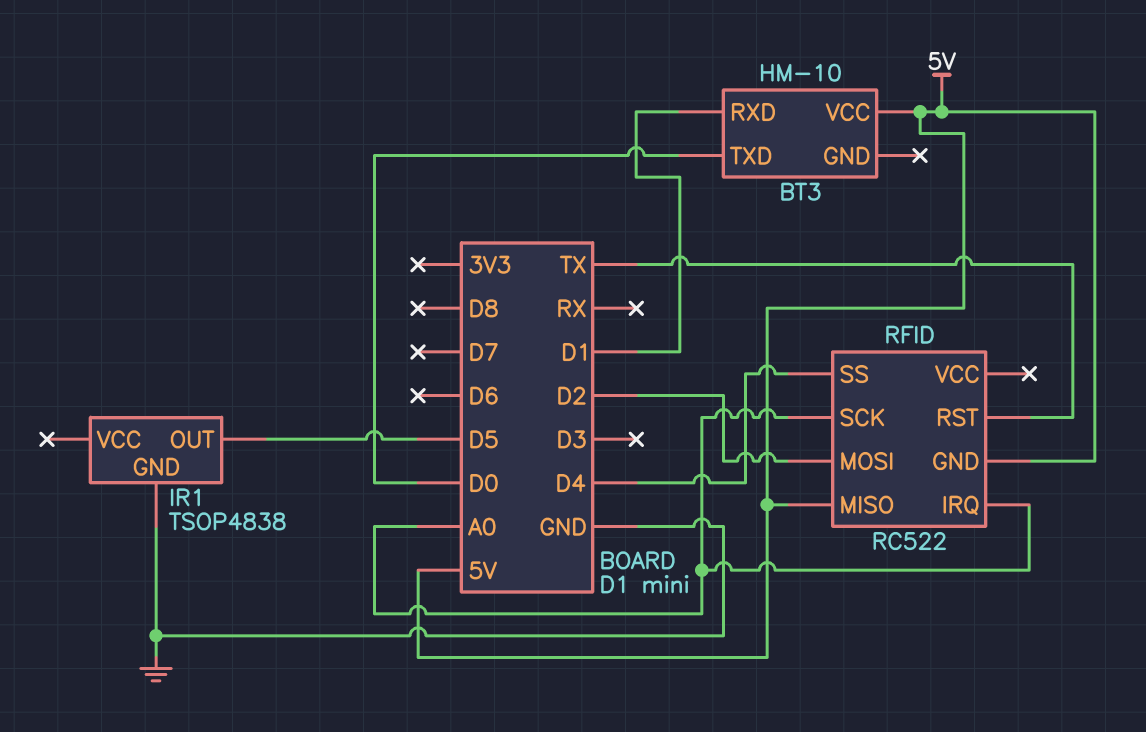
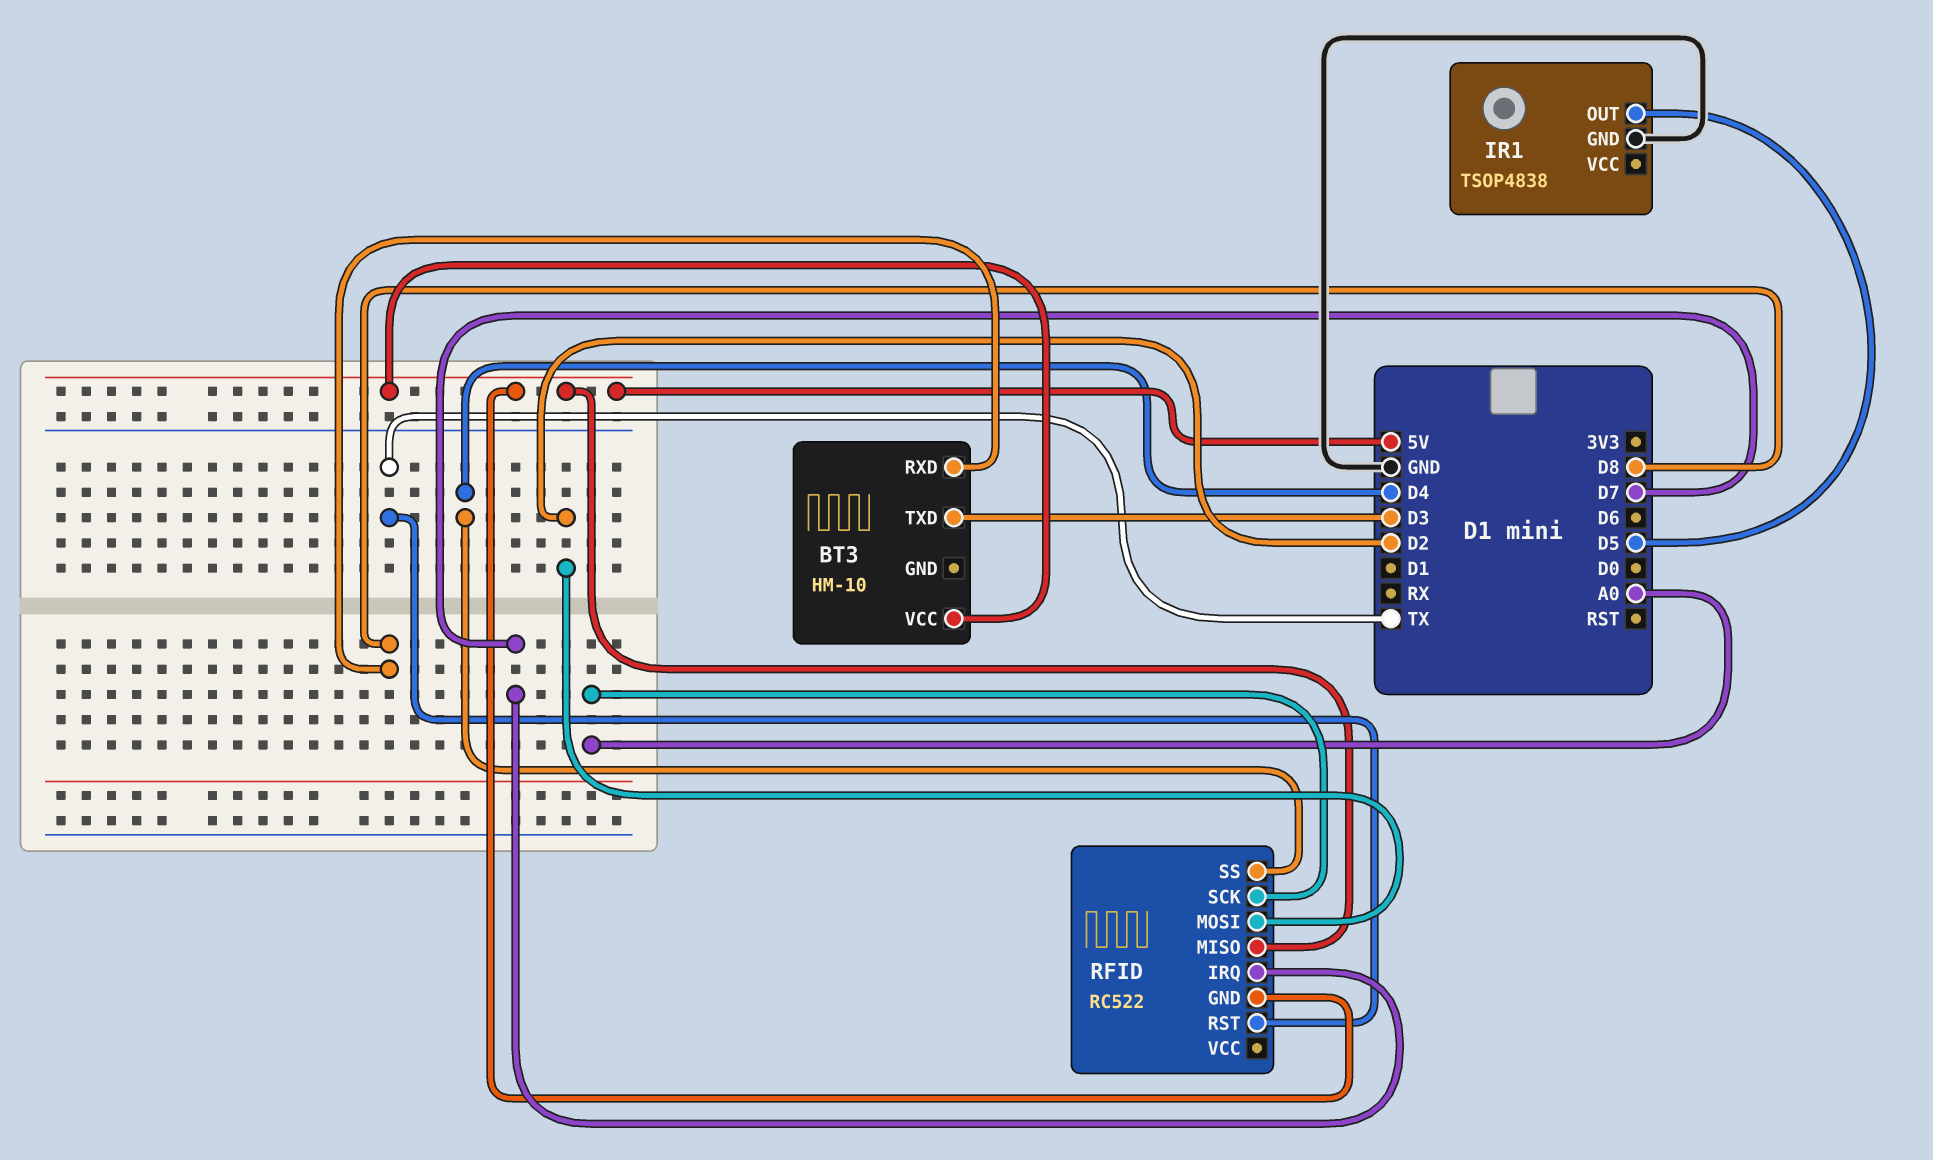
BT3 pin RXD: D1 -> D8
BT3 pin TXD: D0 -> D3
RFID pin IRQ: A0 -> D7

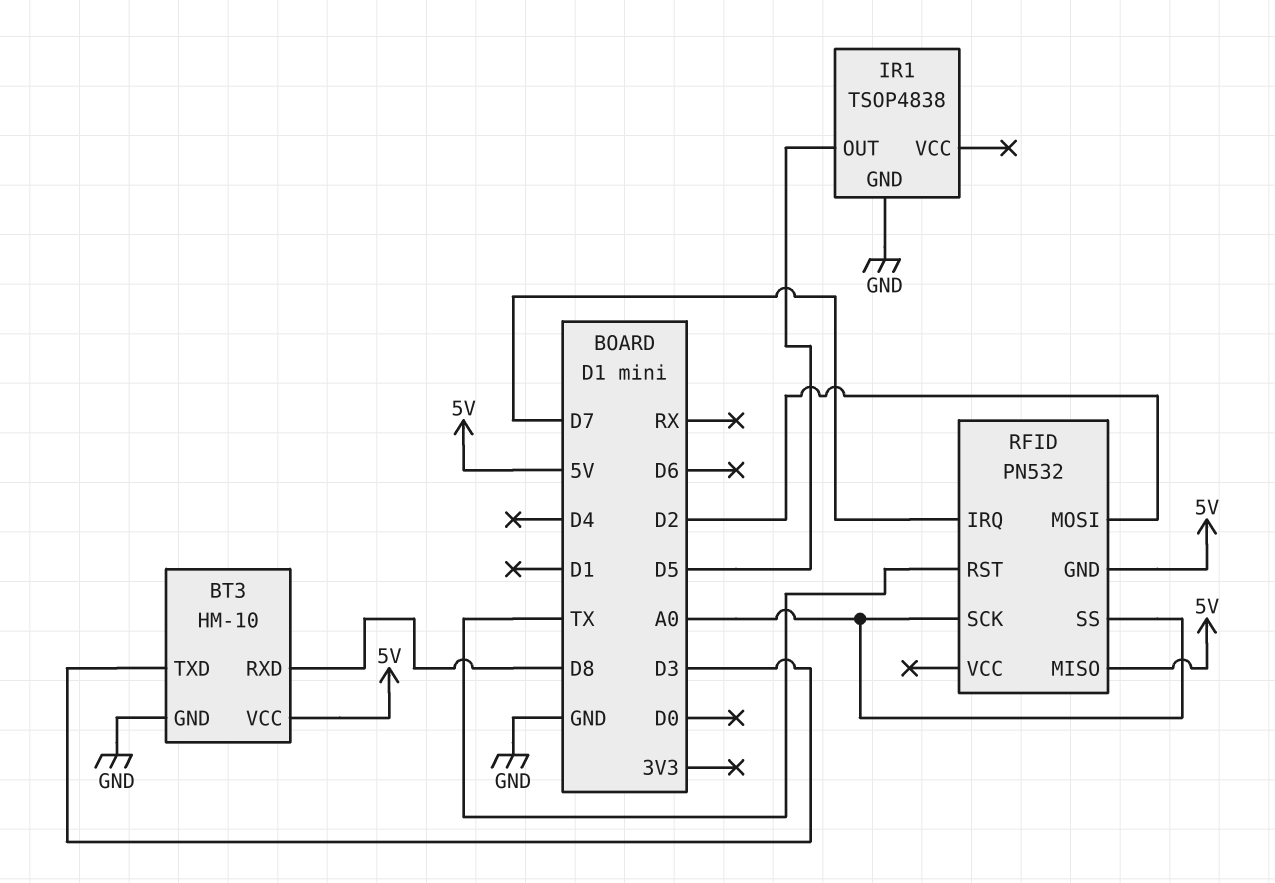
BT3 pin GND: none -> GND
RFID: RC522 -> PN532
RFID pin SS: D4 -> A0

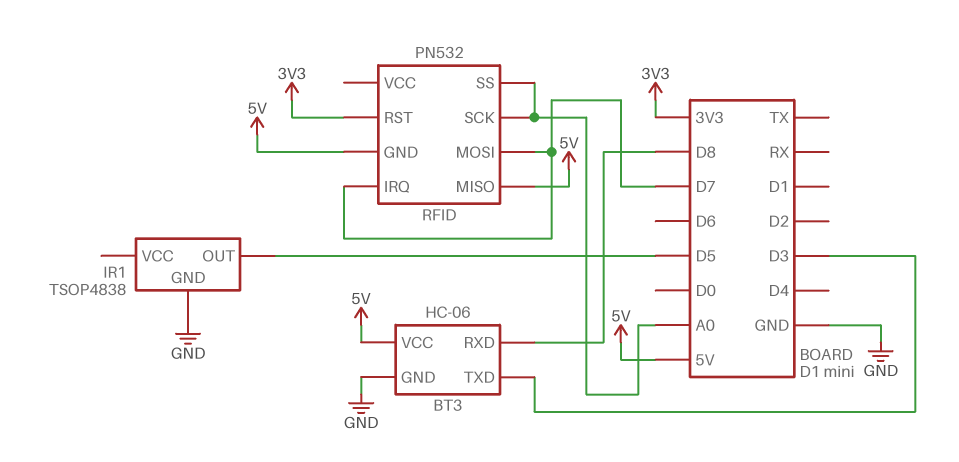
BT3: HM-10 -> HC-06
RFID pin MOSI: D2 -> D7
RFID pin RST: TX -> 3V3

